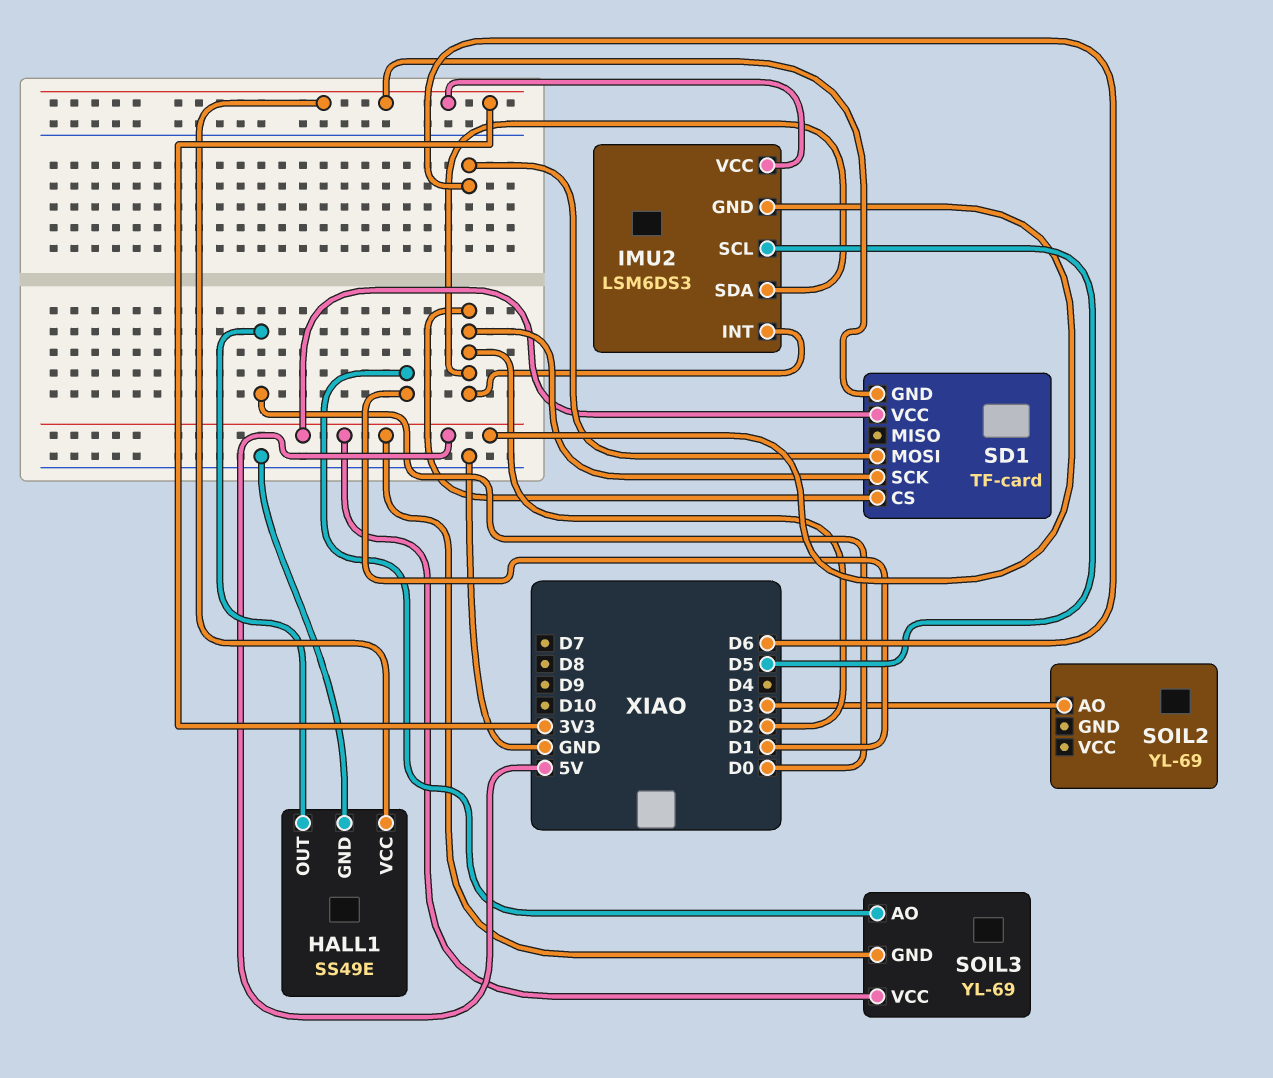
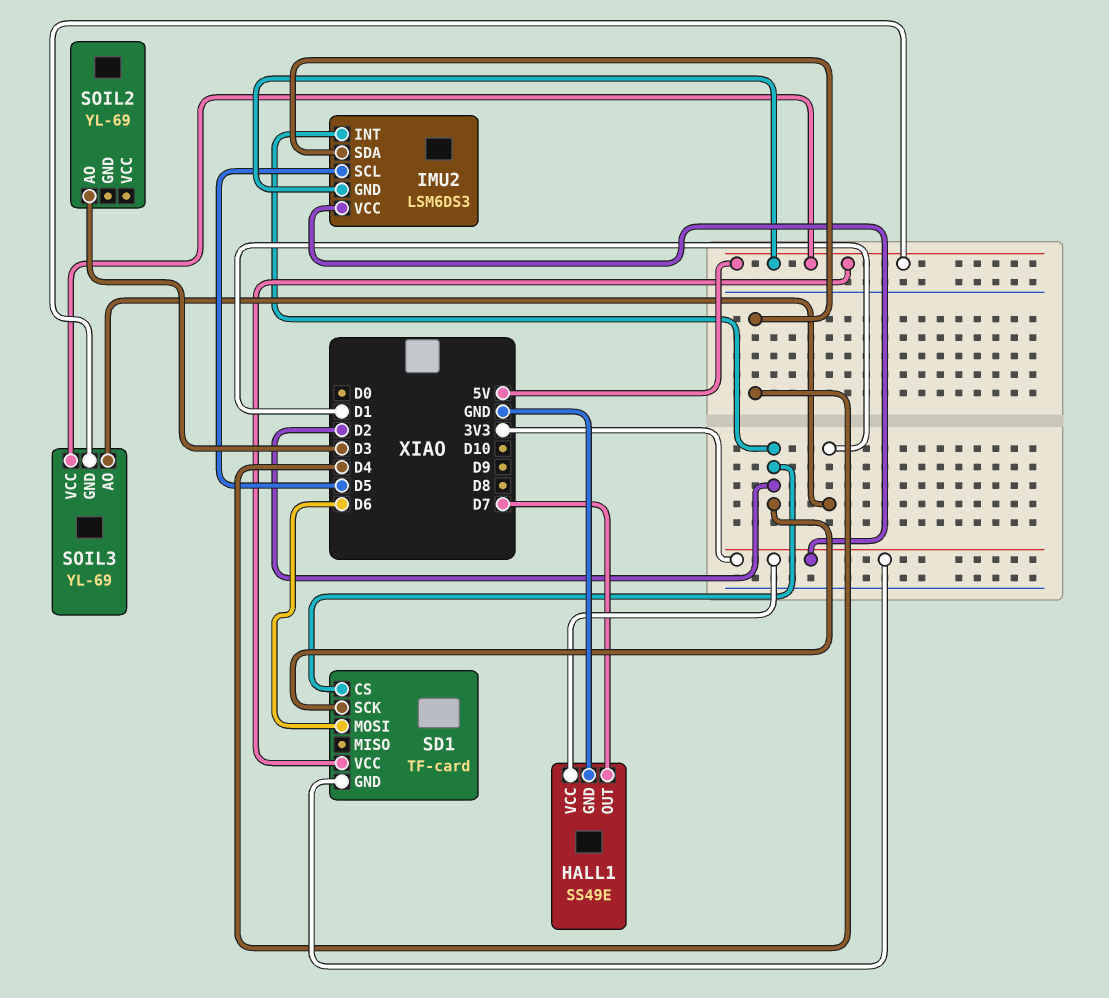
HALL1 pin OUT: D0 -> D7
IMU2 pin SDA: D2 -> D4

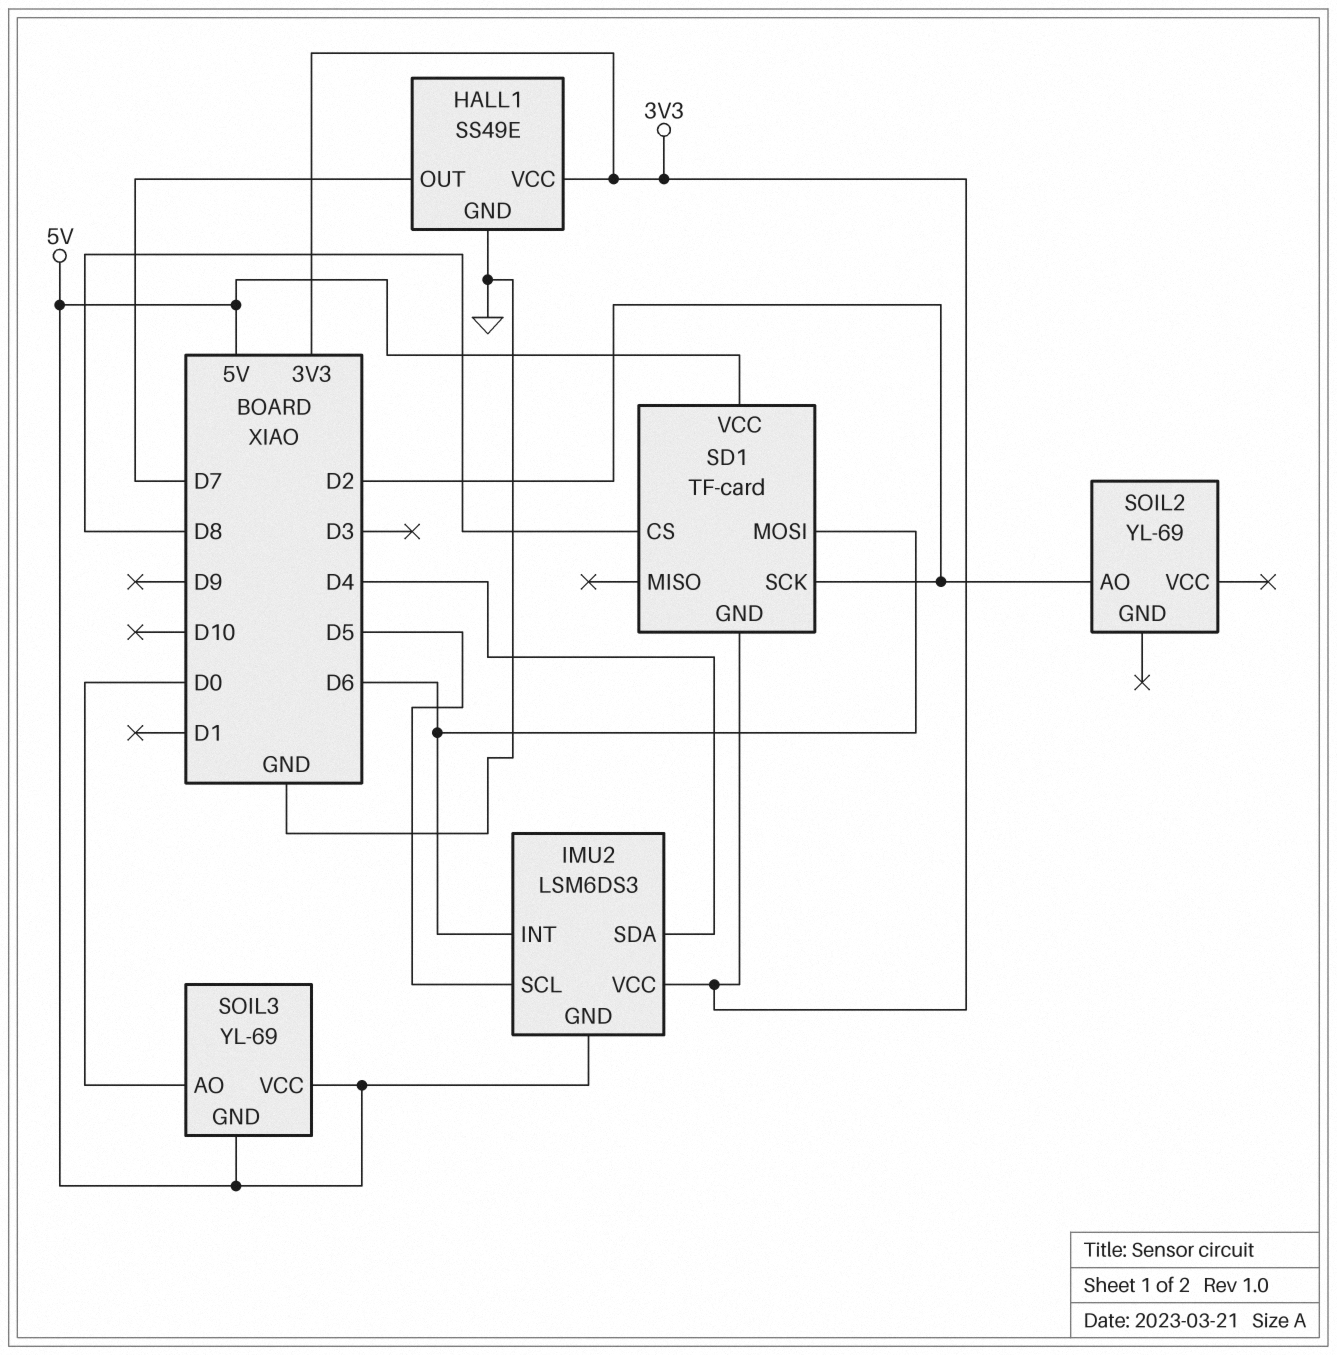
IMU2 pin INT: D2 -> D6
SD1 pin CS: D2 -> D8
SOIL2 pin AO: D3 -> D2
SOIL3 pin AO: D1 -> D0

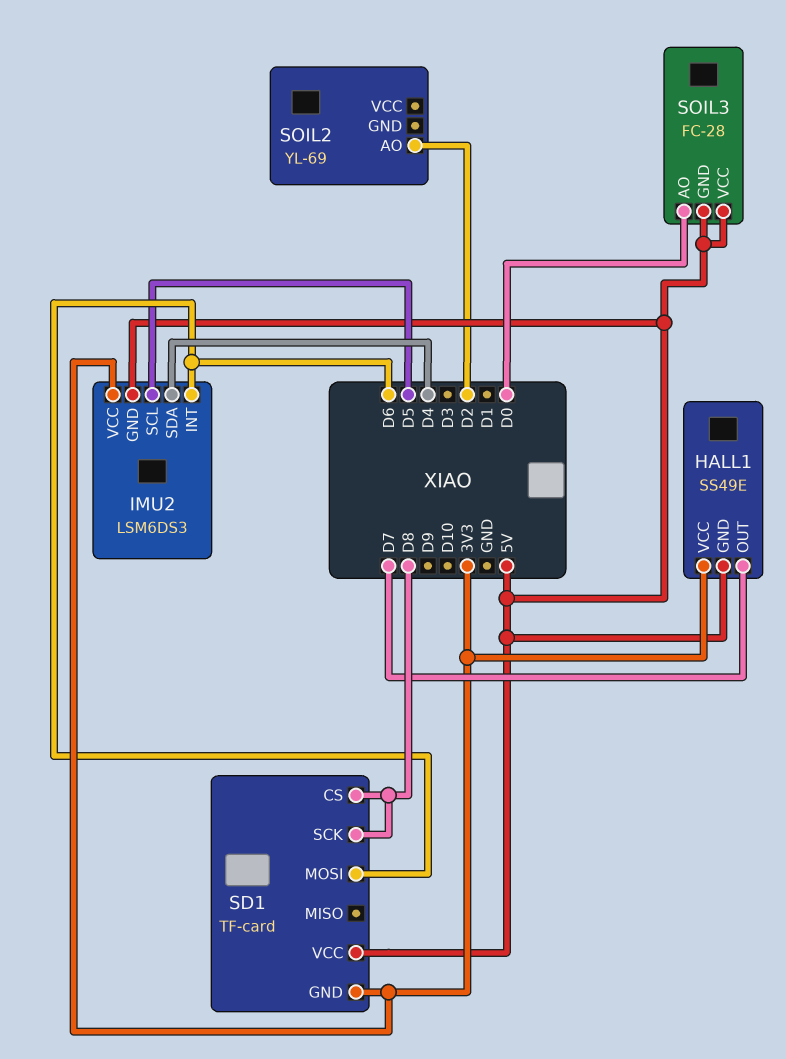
HALL1 pin GND: GND -> 5V
SD1 pin SCK: D2 -> D8
SOIL3: YL-69 -> FC-28

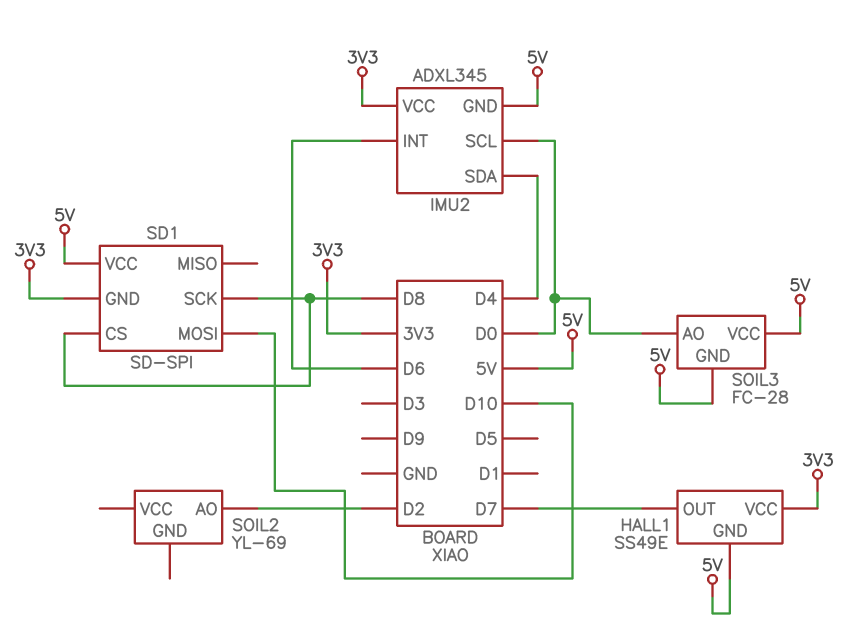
IMU2: LSM6DS3 -> ADXL345
IMU2 pin SCL: D5 -> D0
SD1: TF-card -> SD-SPI
SD1 pin MOSI: D6 -> D10

